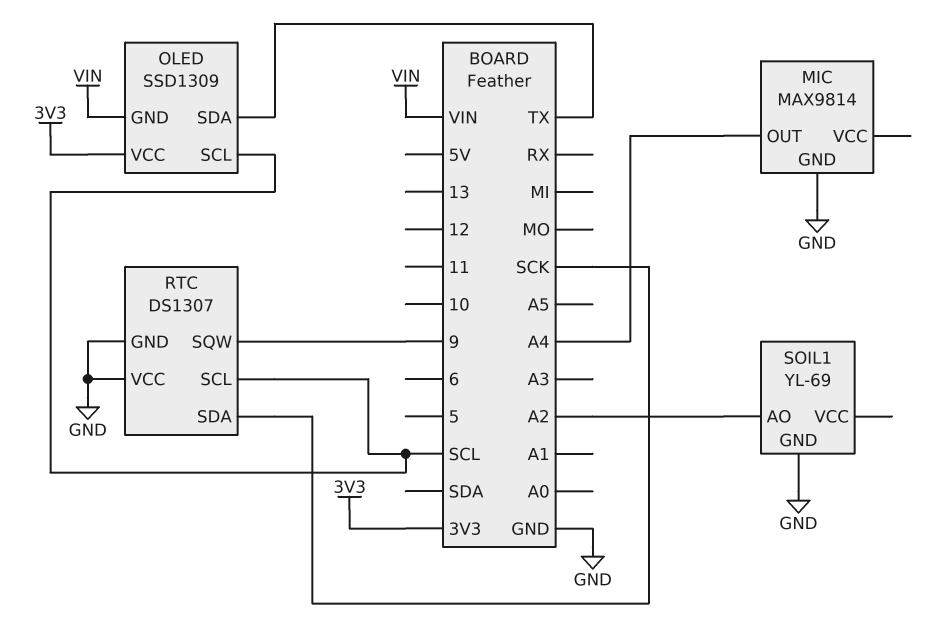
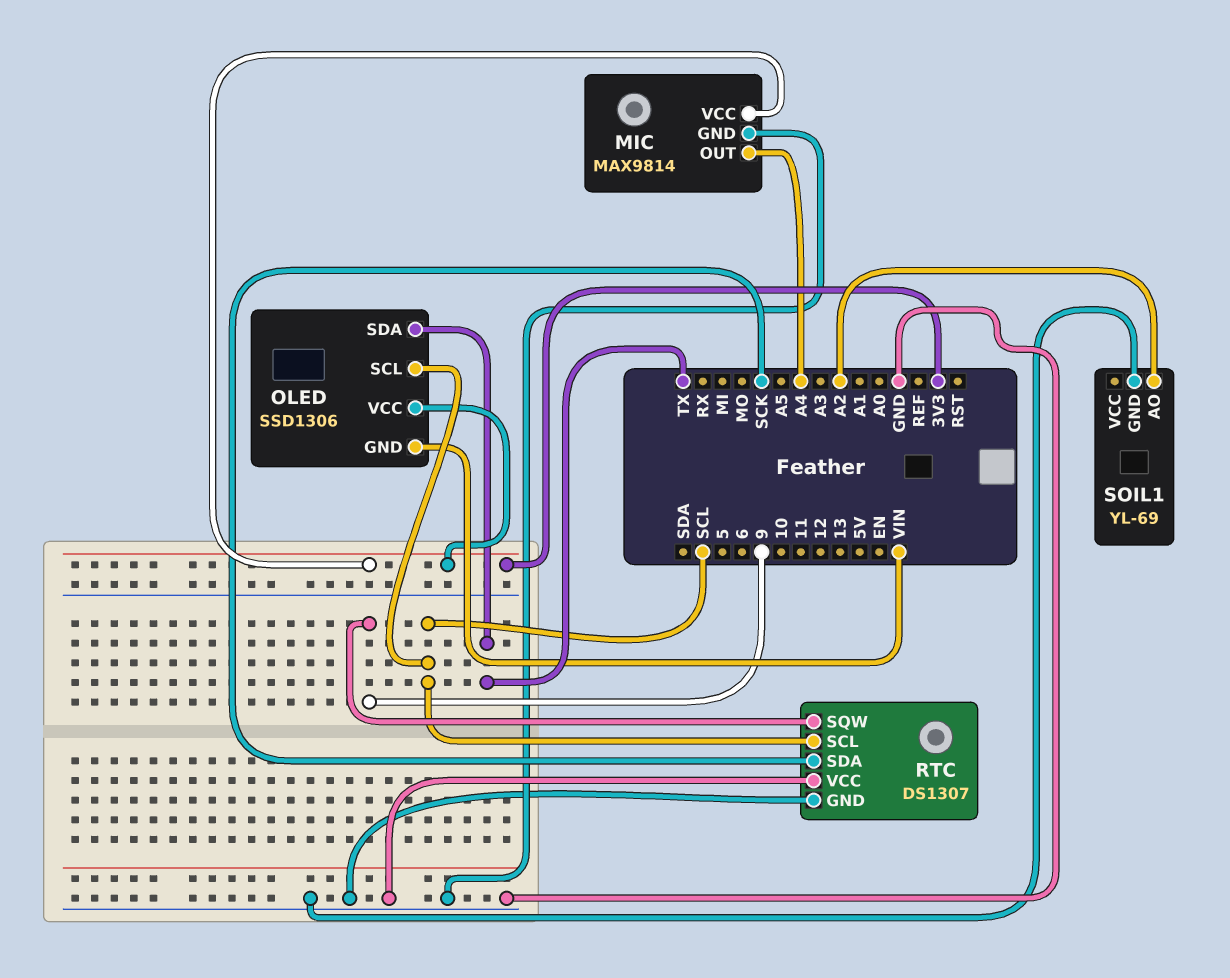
MIC pin VCC: none -> 3V3
OLED: SSD1309 -> SSD1306

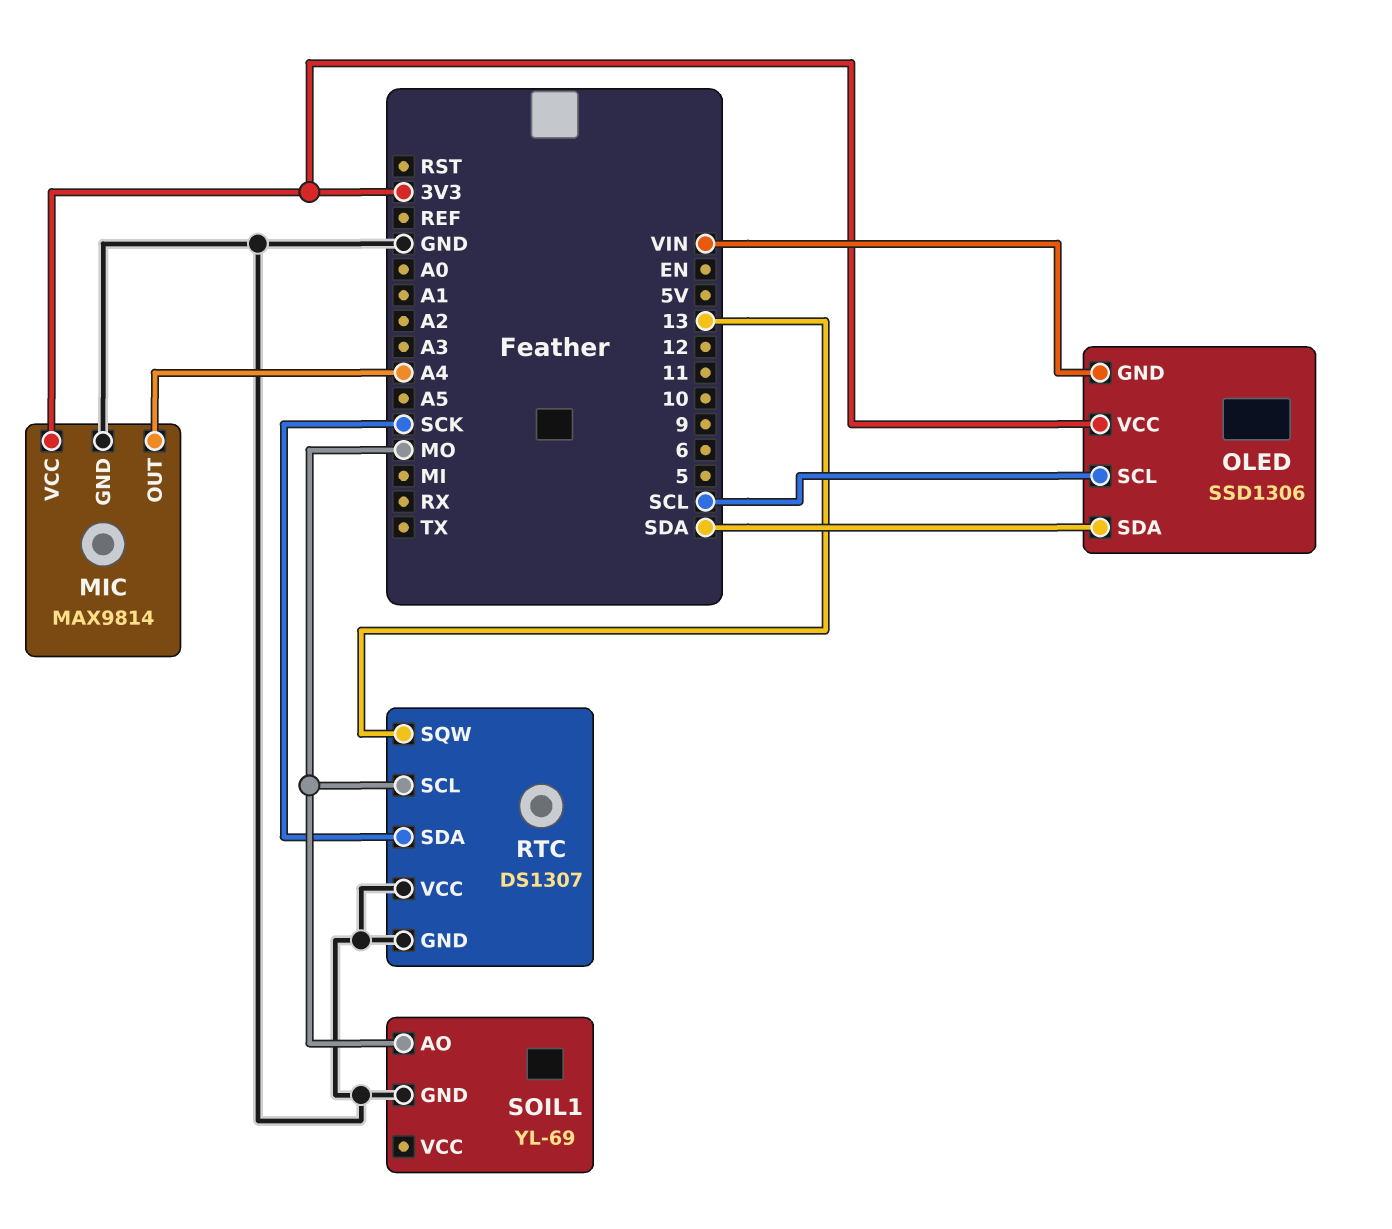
OLED pin SDA: TX -> SDA
RTC pin SCL: SCL -> MO
RTC pin SQW: 9 -> 13
SOIL1 pin AO: A2 -> MO

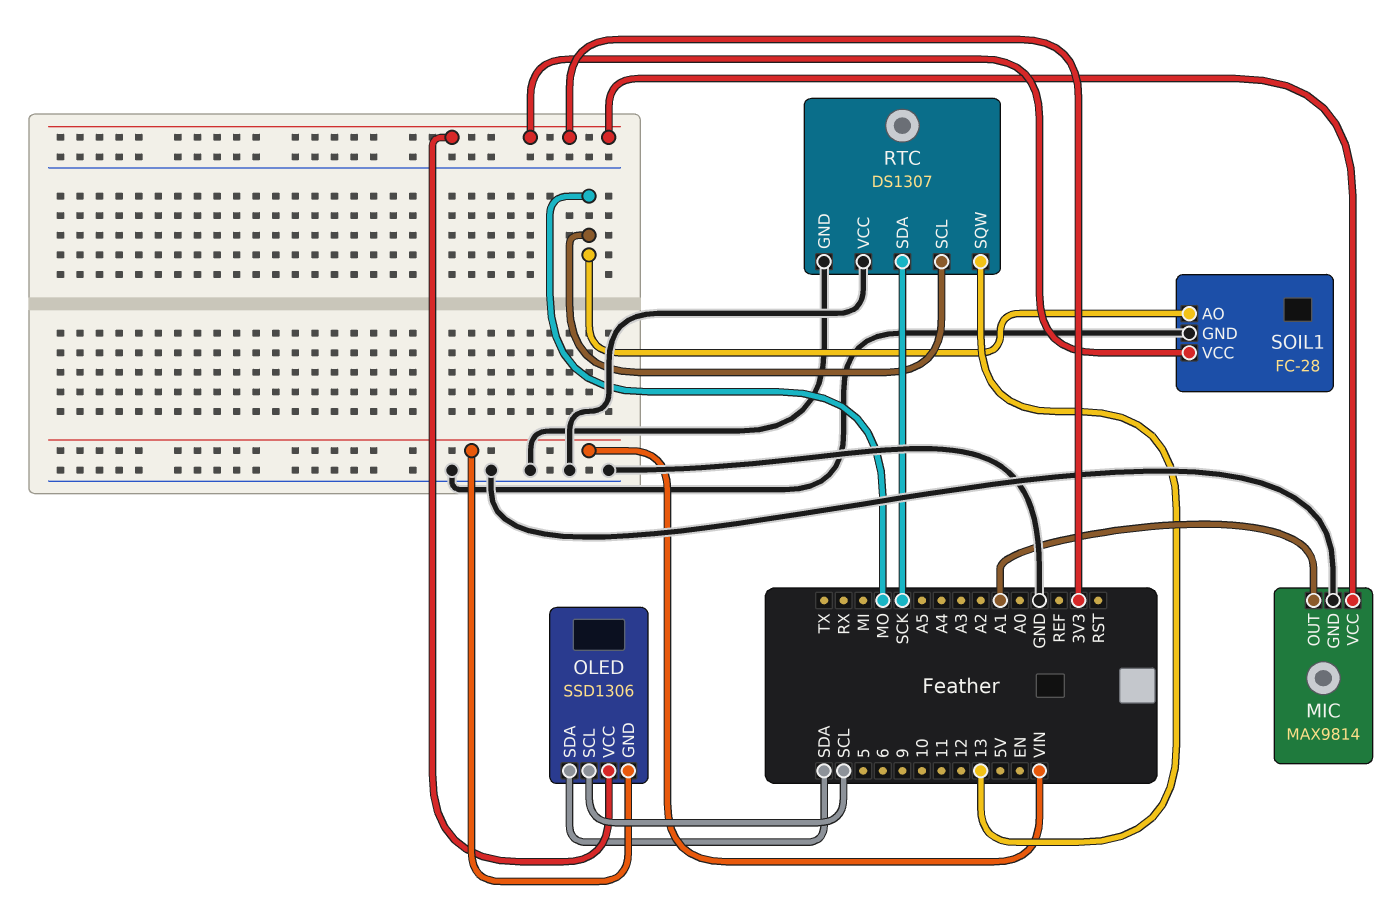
MIC pin OUT: A4 -> A1
SOIL1: YL-69 -> FC-28
SOIL1 pin VCC: none -> 3V3

